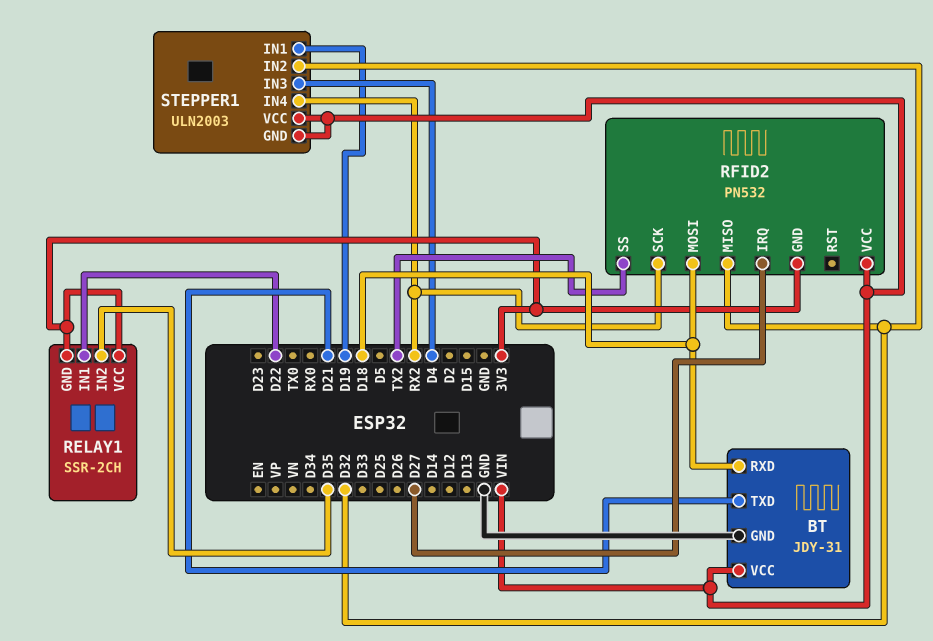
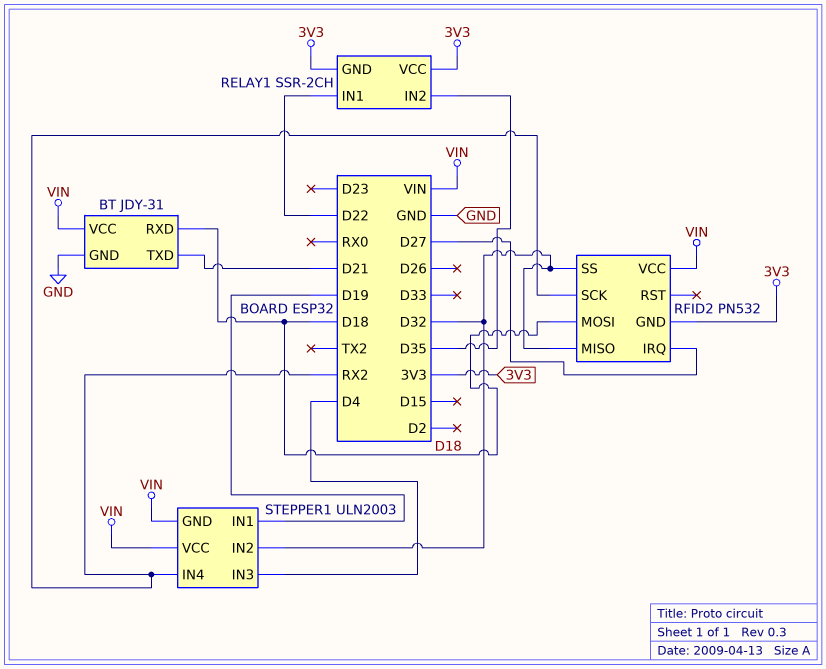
RFID2 pin SS: TX2 -> D32

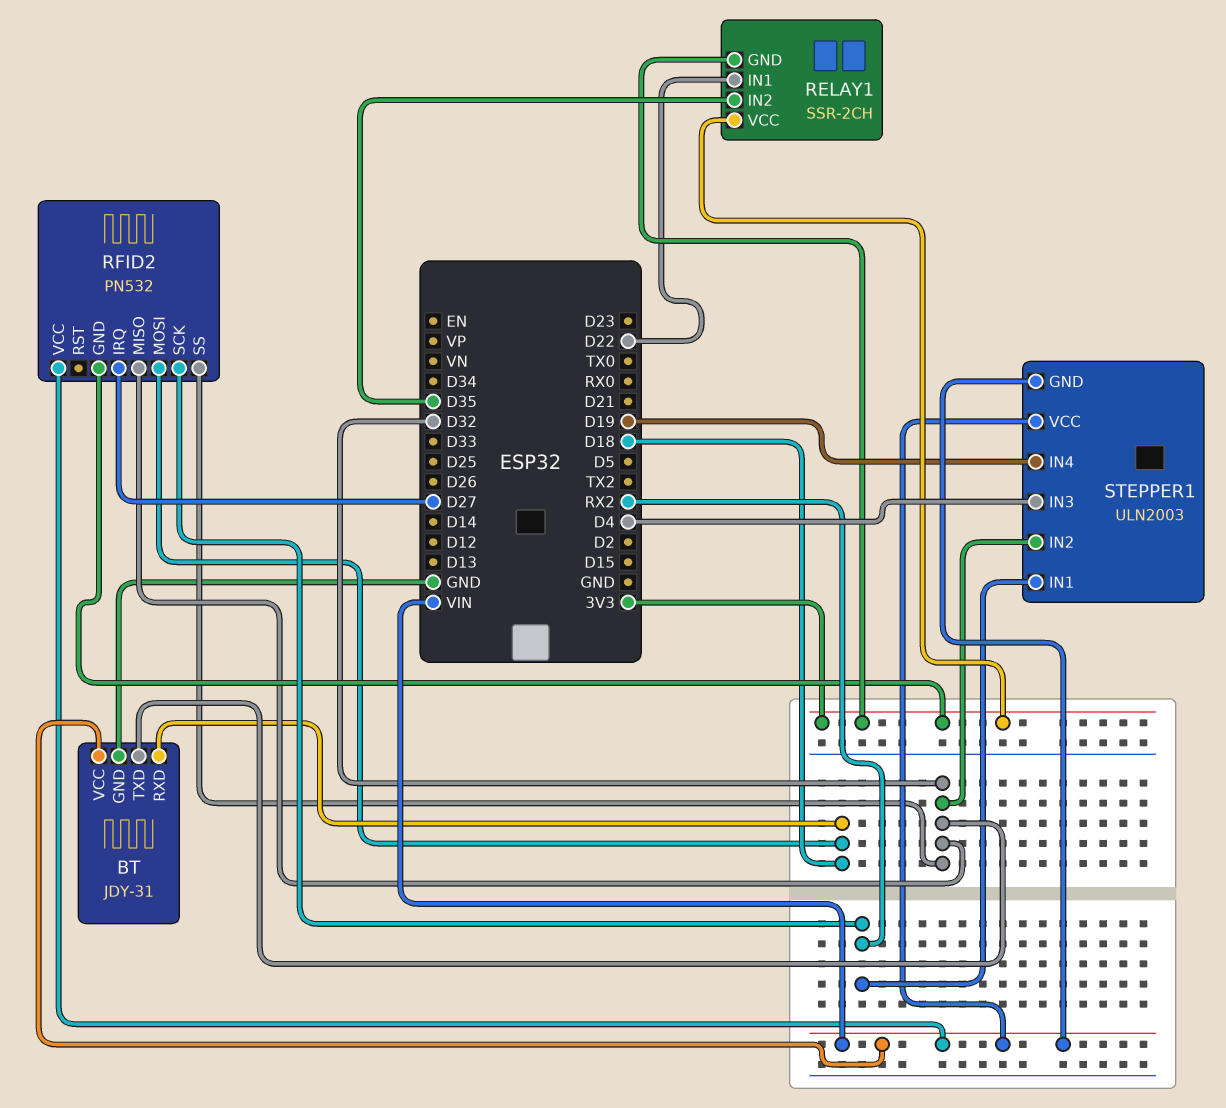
BT pin TXD: D21 -> D32
STEPPER1 pin IN1: D19 -> RX2
STEPPER1 pin IN4: RX2 -> D19

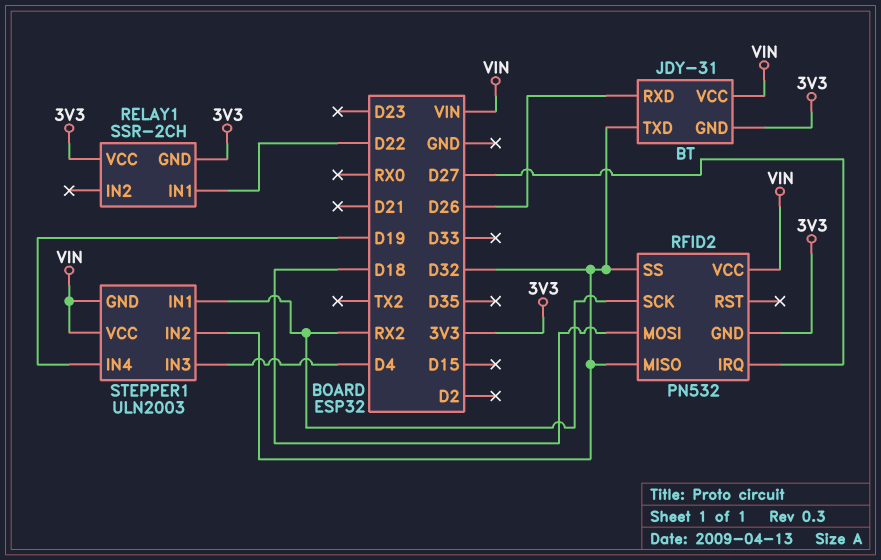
BT pin GND: GND -> 3V3
BT pin RXD: D18 -> D26
RELAY1 pin IN2: D35 -> none

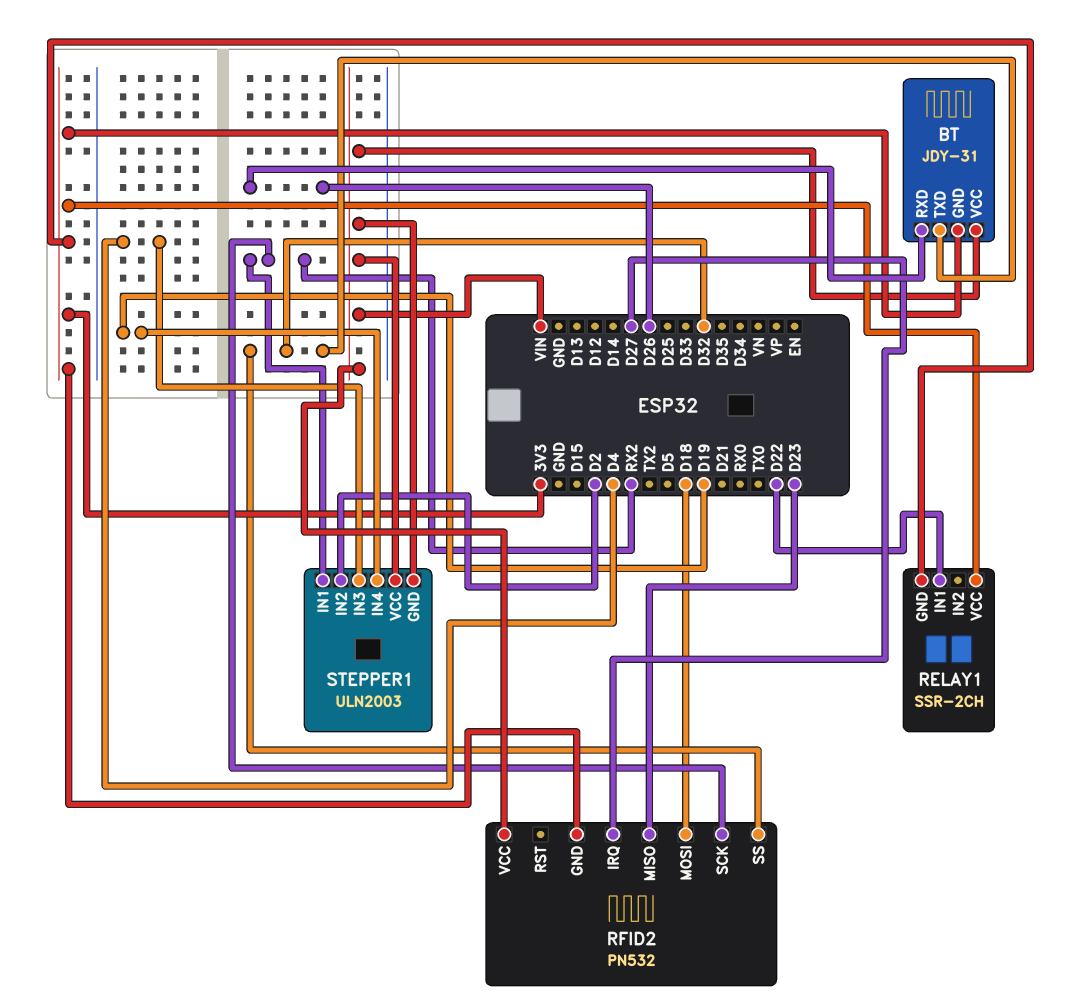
RFID2 pin MISO: D32 -> D23
STEPPER1 pin IN2: D32 -> D2

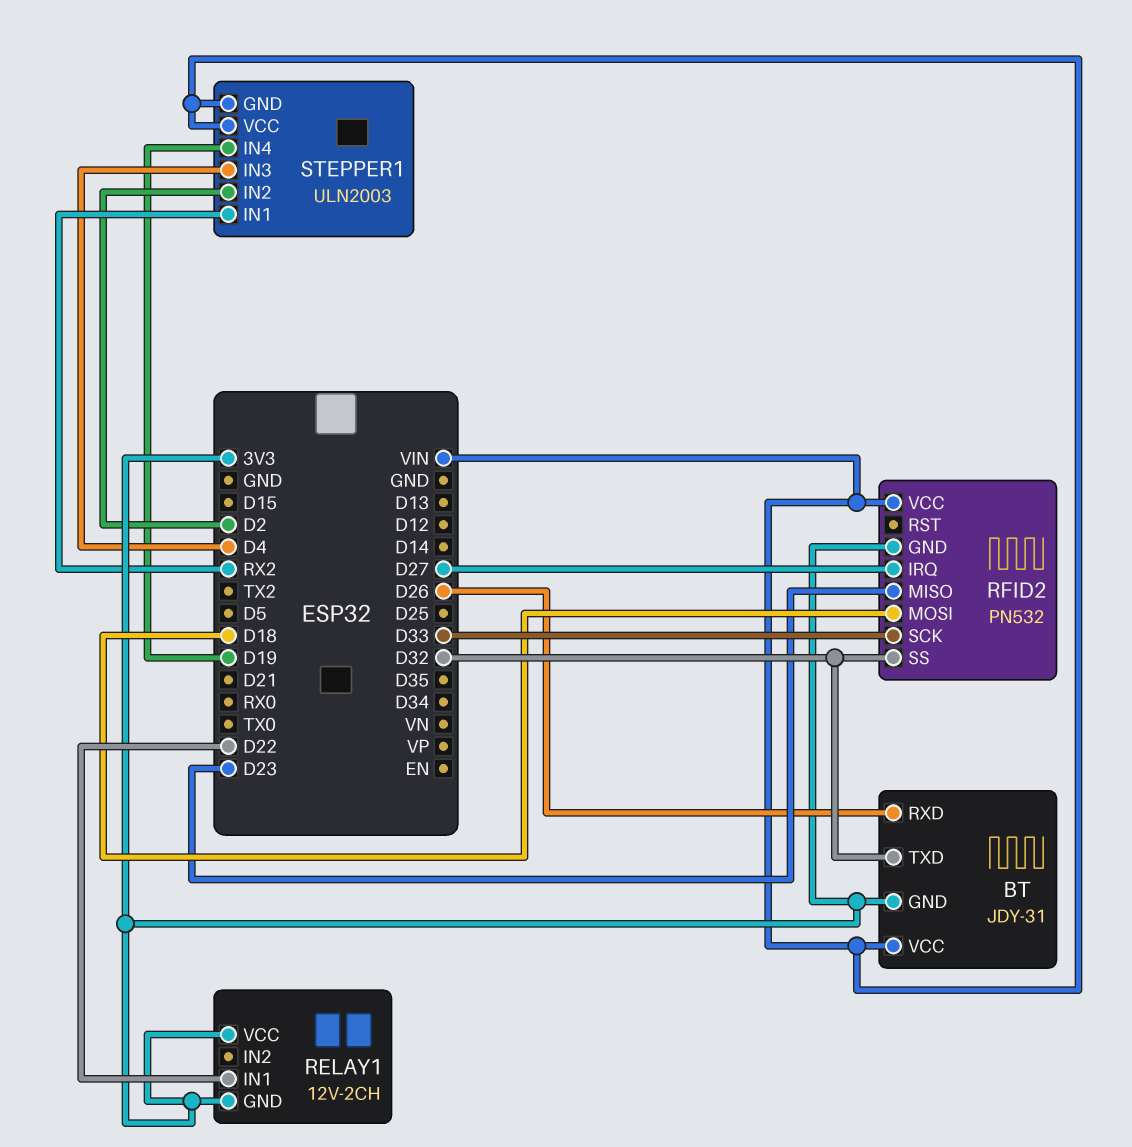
RELAY1: SSR-2CH -> 12V-2CH
RFID2 pin SCK: RX2 -> D33

